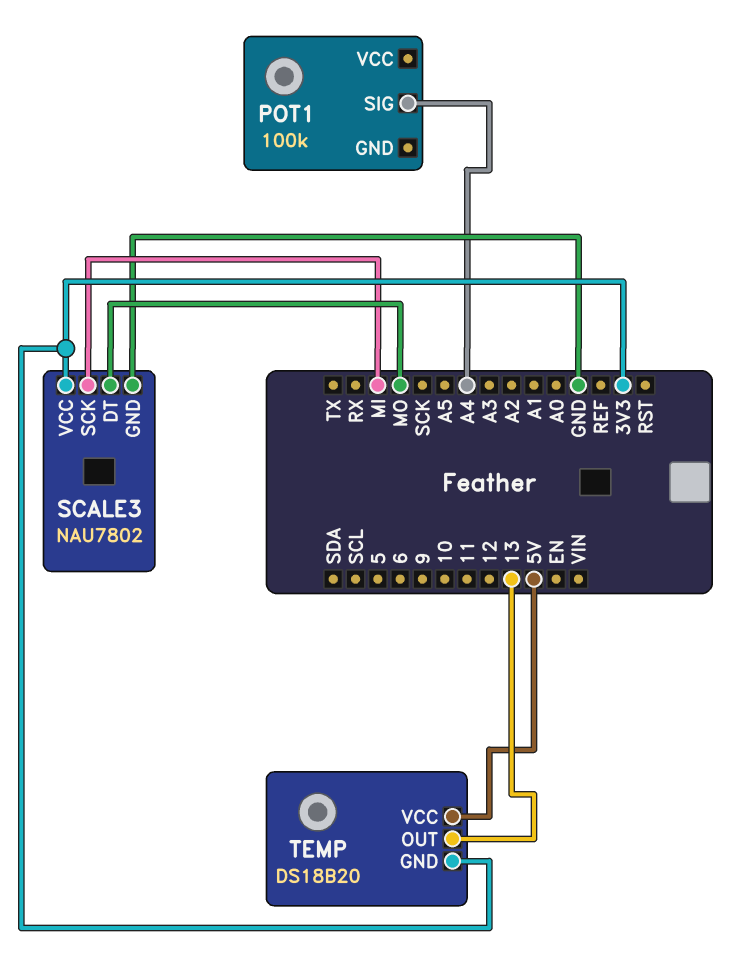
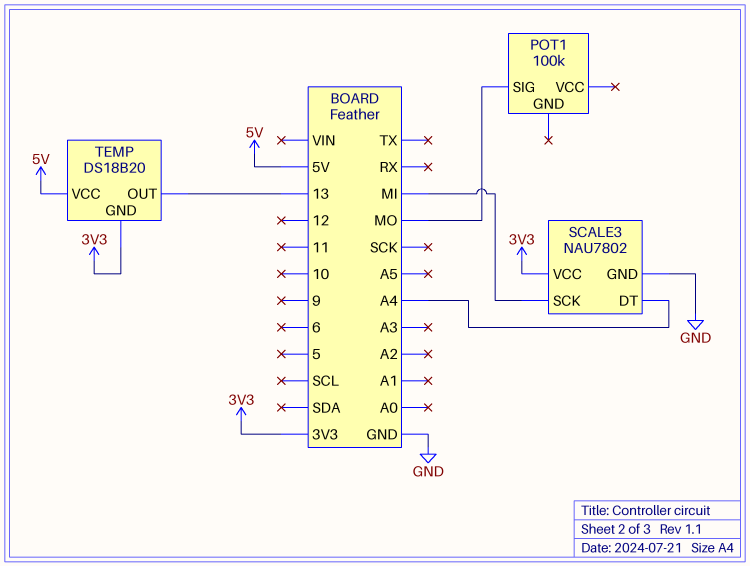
POT1 pin SIG: A4 -> MO
SCALE3 pin DT: MO -> A4

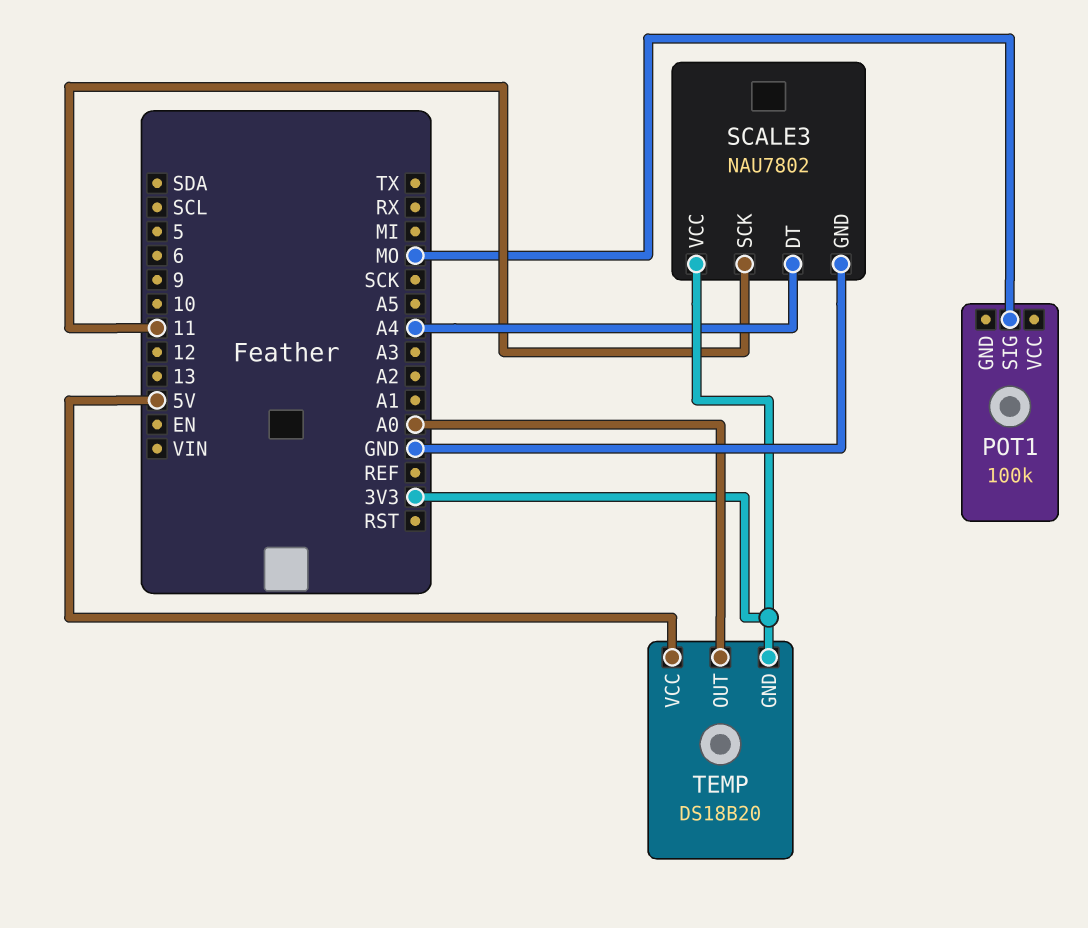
SCALE3 pin SCK: MI -> 11
TEMP pin OUT: 13 -> A0

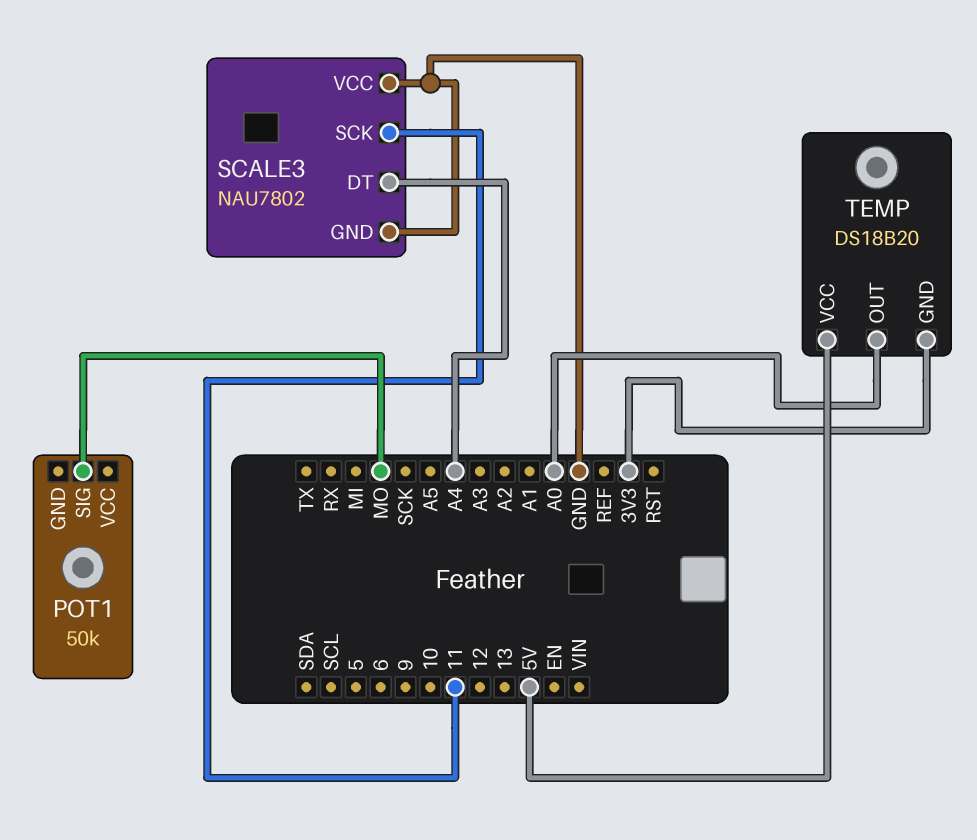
POT1: 100k -> 50k
SCALE3 pin VCC: 3V3 -> GND

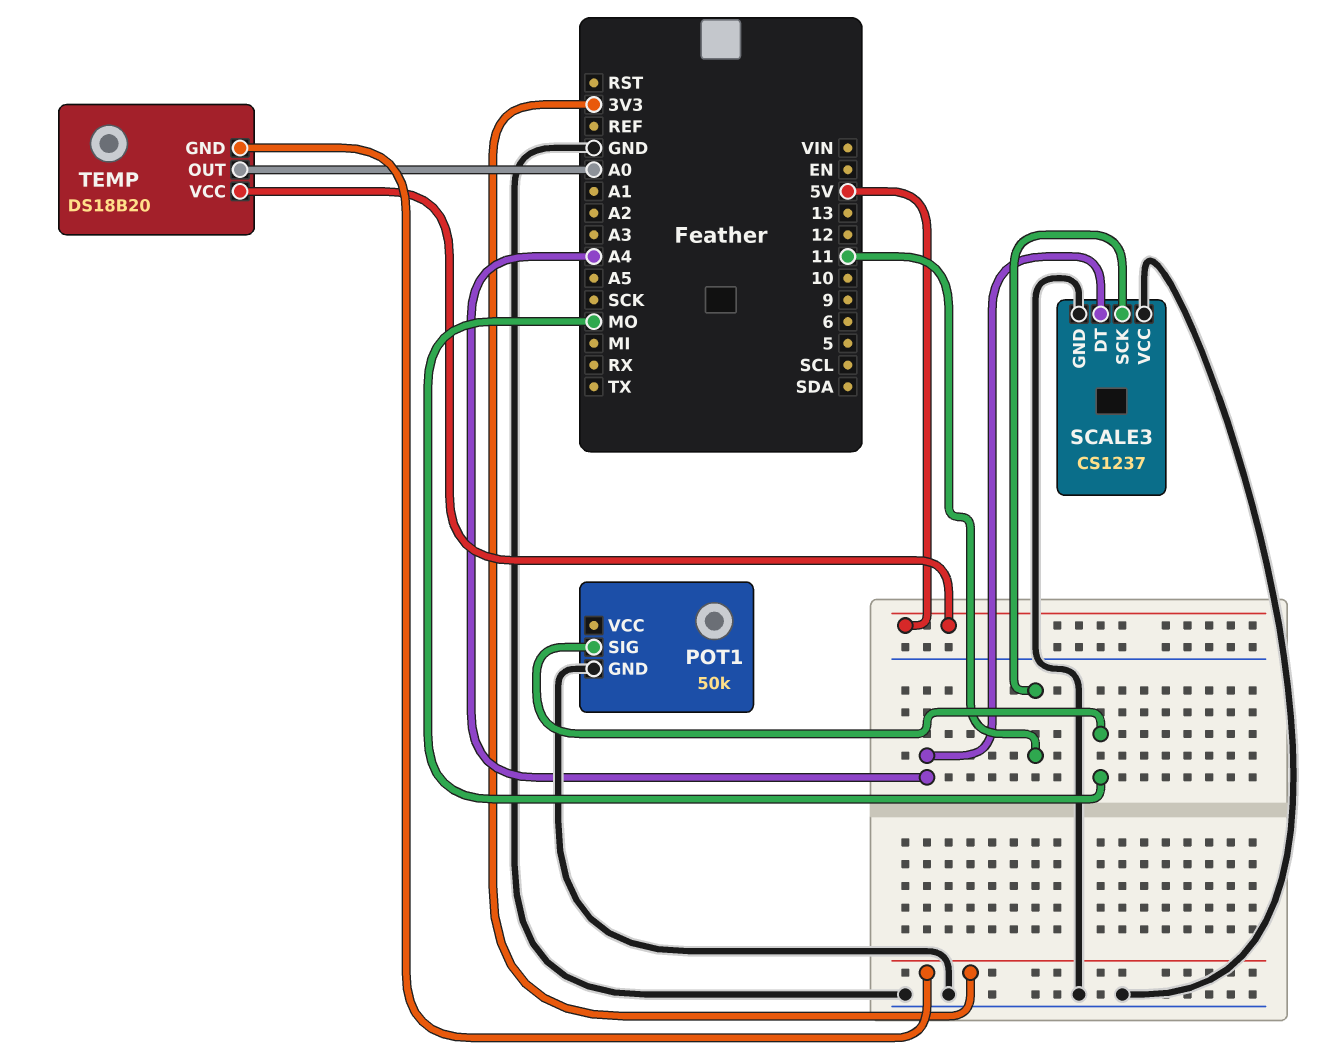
POT1 pin GND: none -> GND
SCALE3: NAU7802 -> CS1237

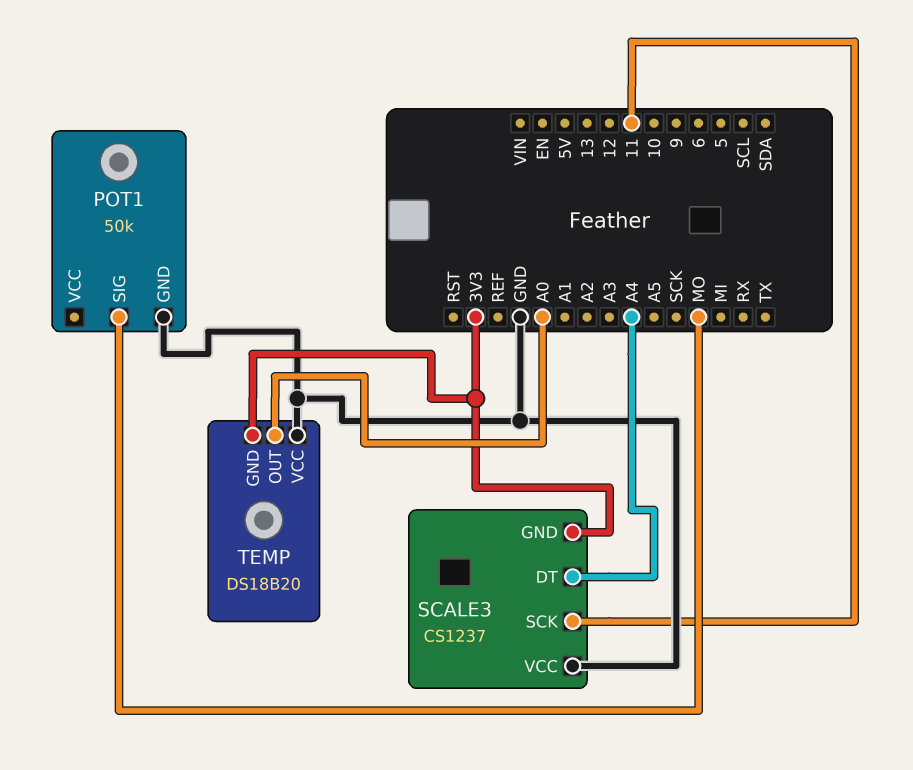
SCALE3 pin GND: GND -> 3V3
TEMP pin VCC: 5V -> GND

